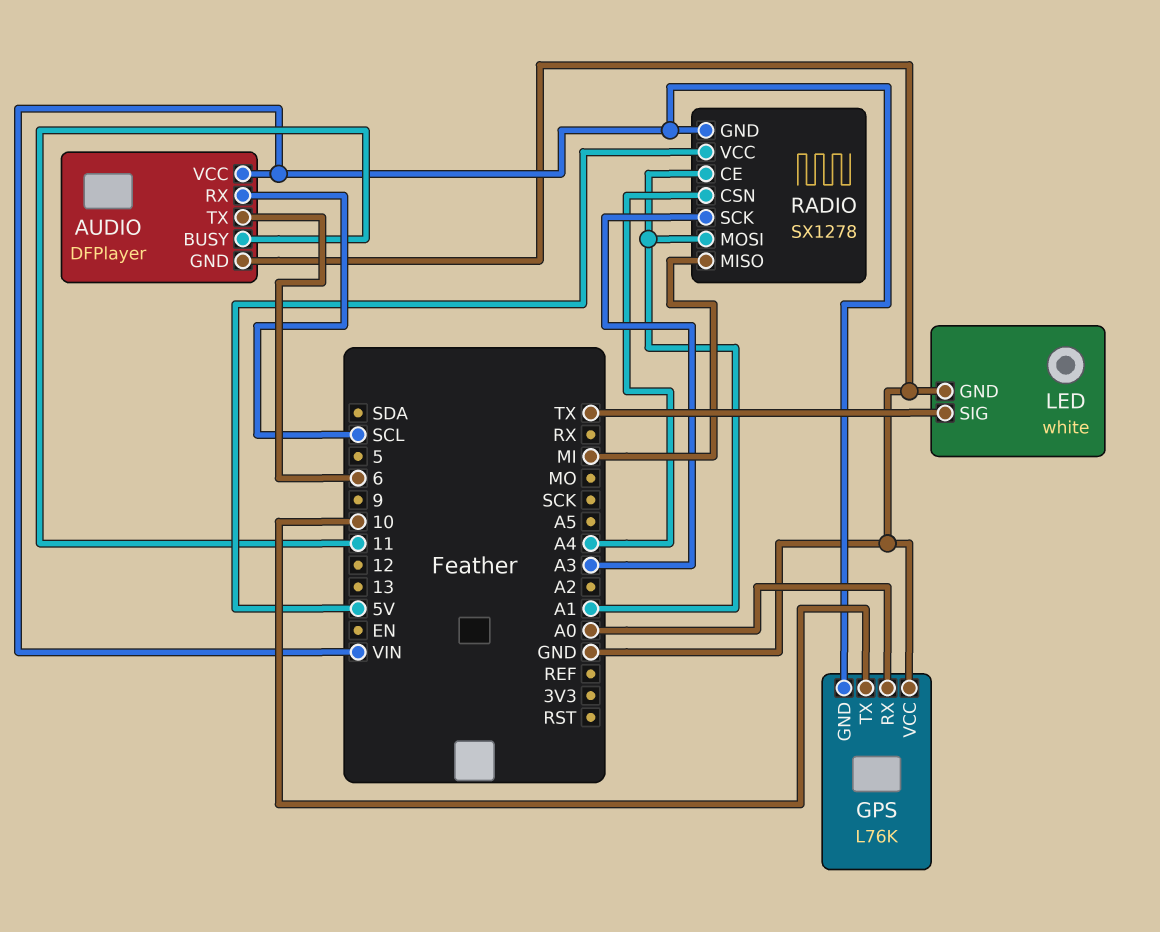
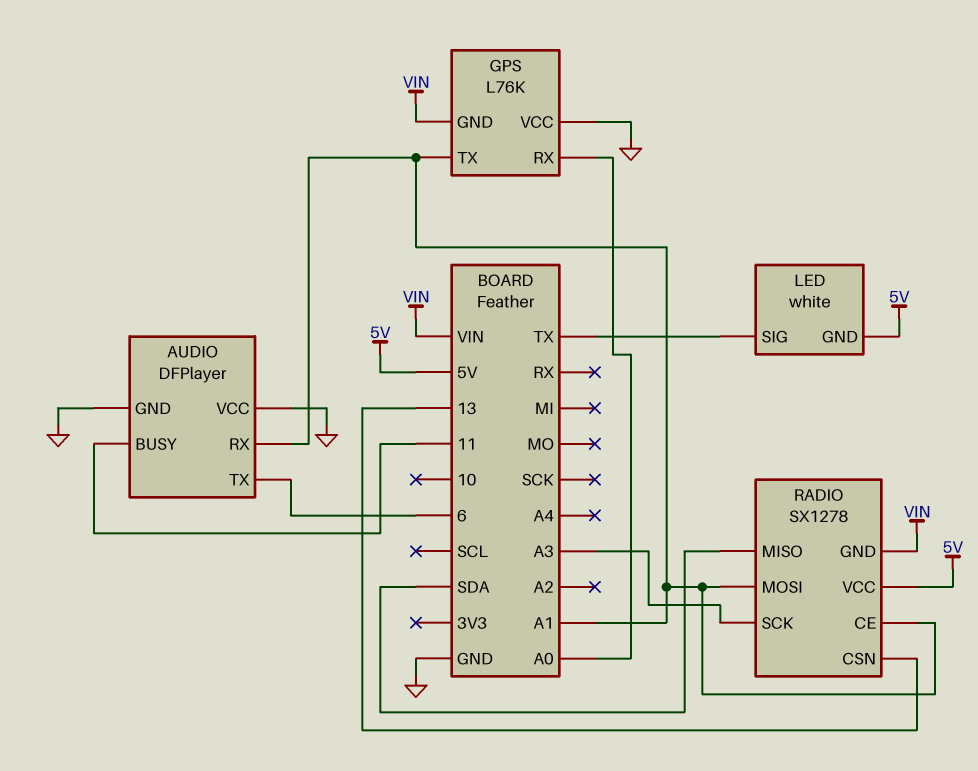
AUDIO pin RX: SCL -> A1
AUDIO pin VCC: VIN -> GND
GPS pin TX: 10 -> A1
LED pin GND: GND -> 5V
RADIO pin CSN: A4 -> 13
RADIO pin MISO: MI -> SDA

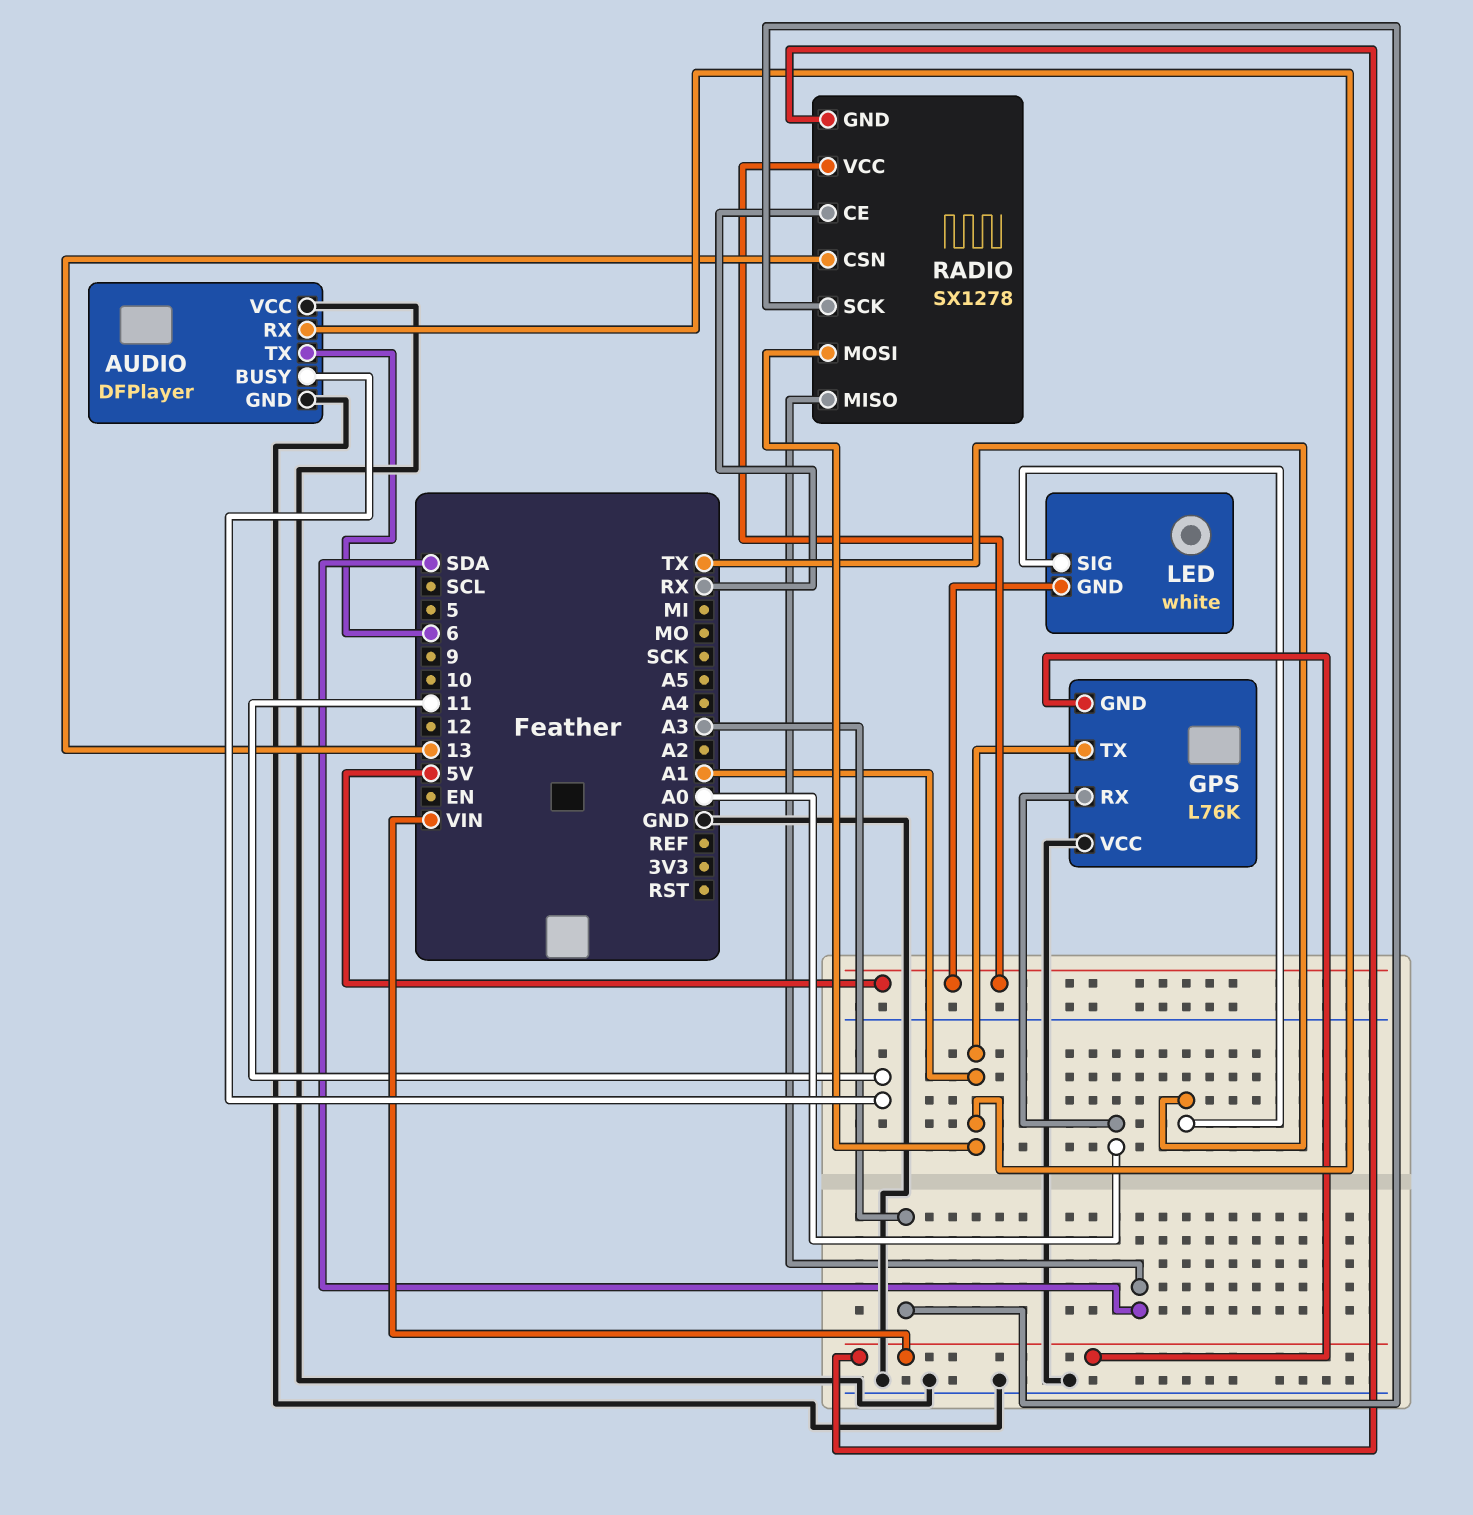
RADIO pin CE: A1 -> RX

